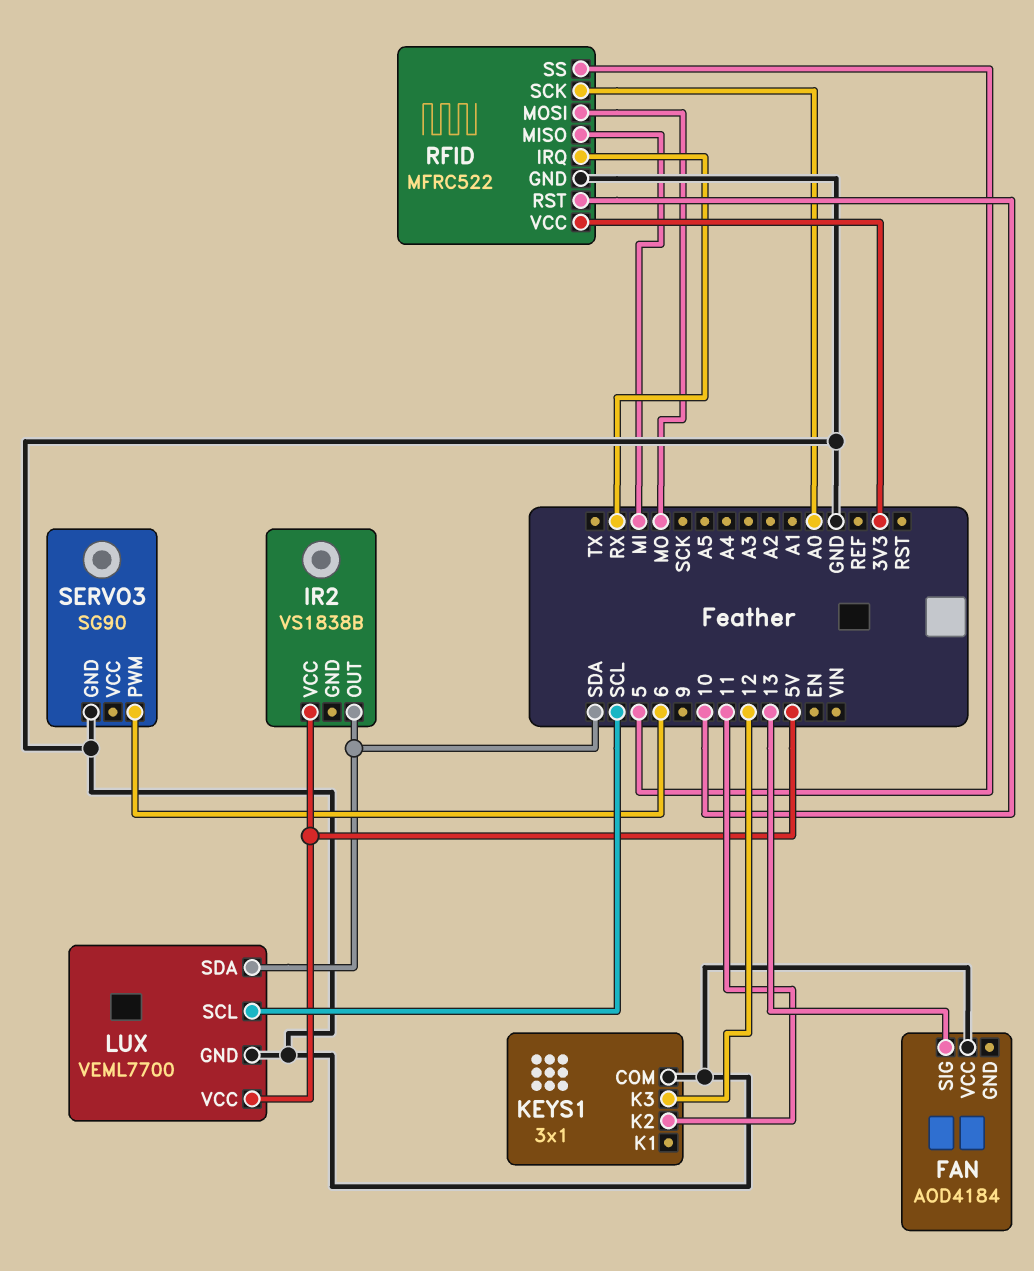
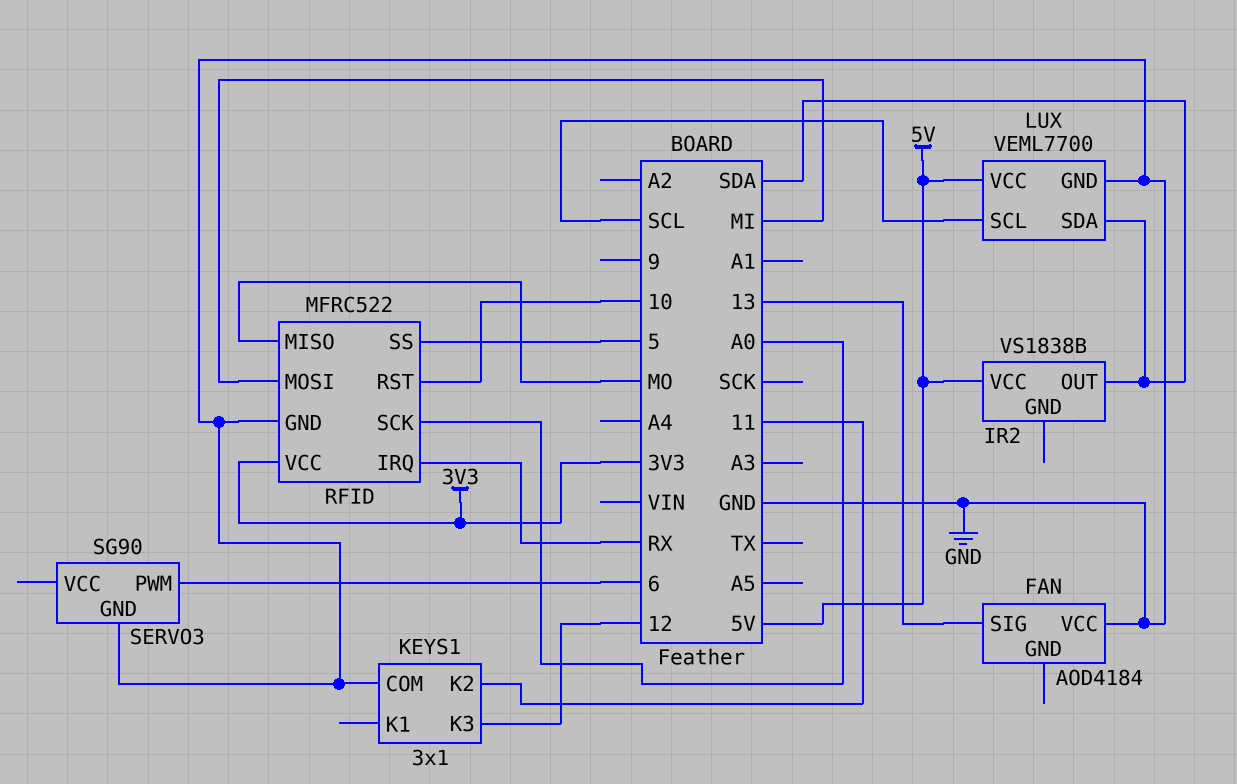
RFID pin MISO: MI -> MO
RFID pin MOSI: MO -> MI

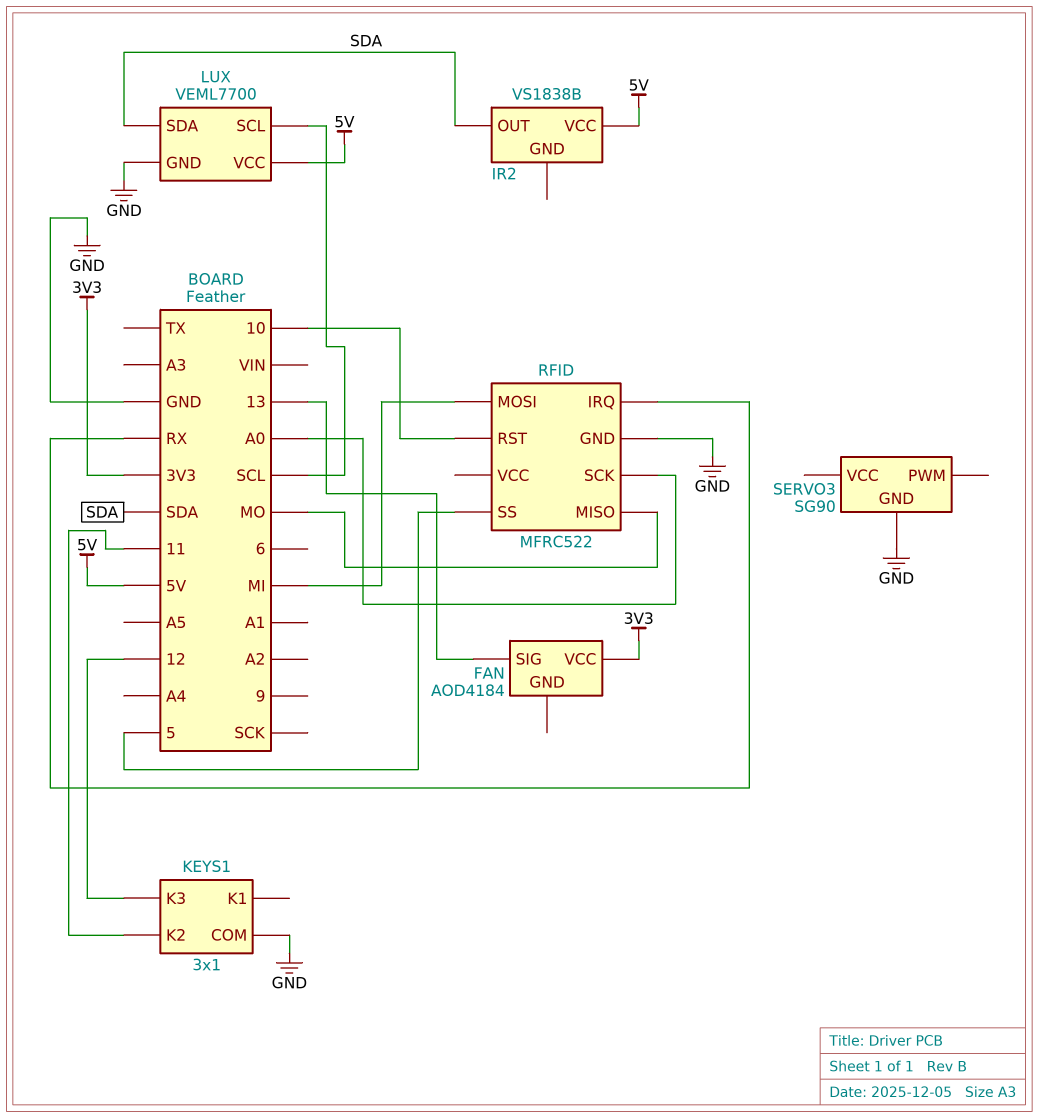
FAN pin VCC: GND -> 3V3
RFID pin VCC: 3V3 -> none
SERVO3 pin PWM: 6 -> none

